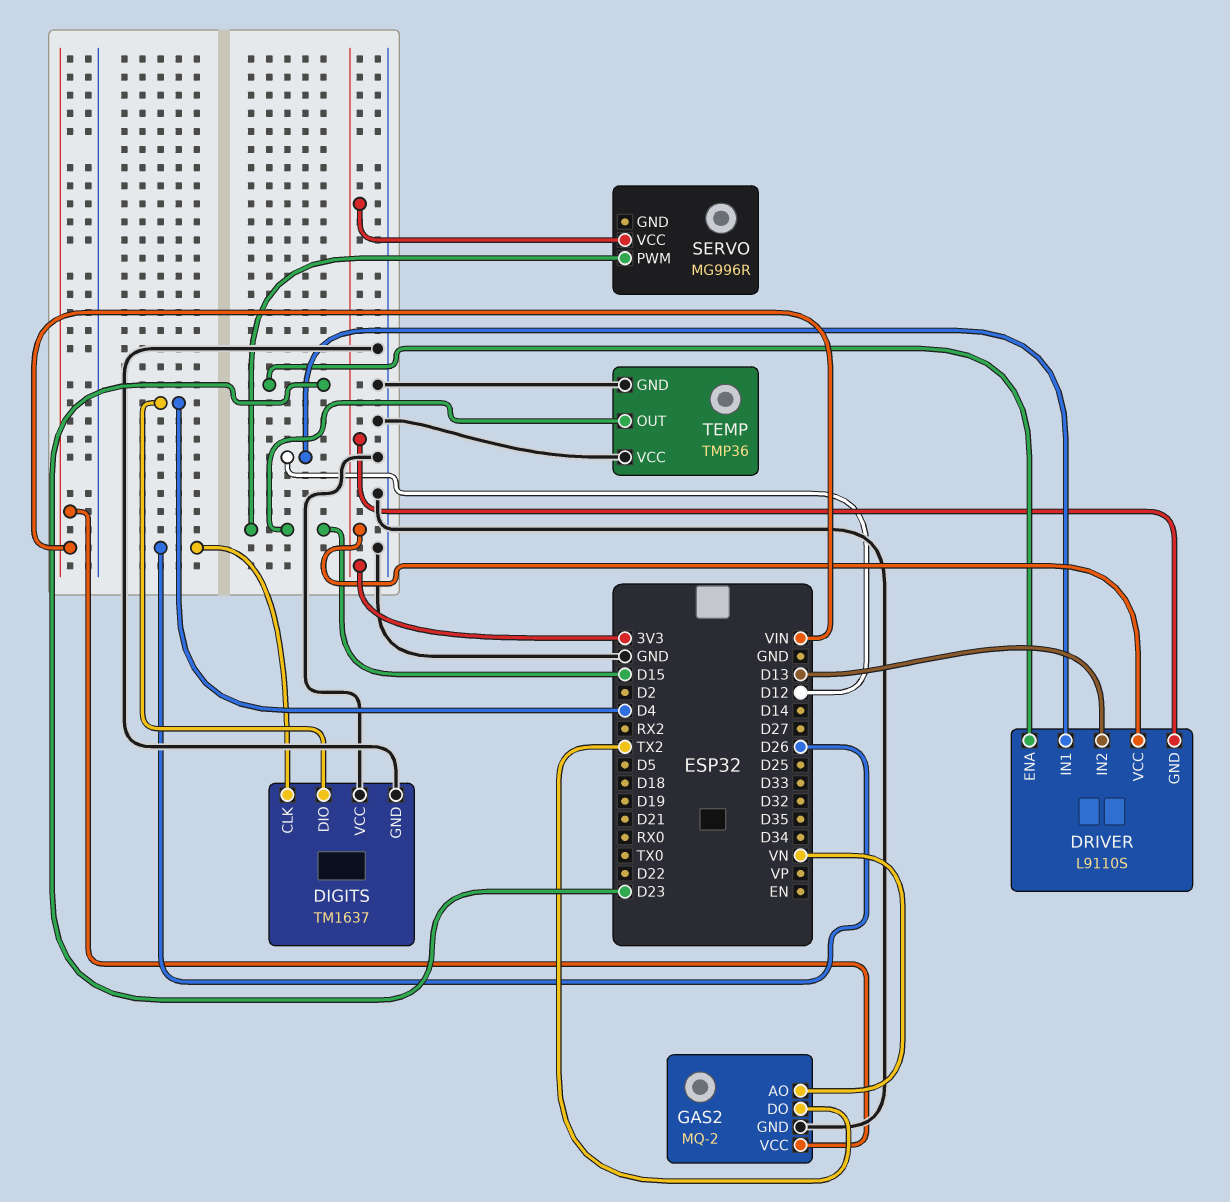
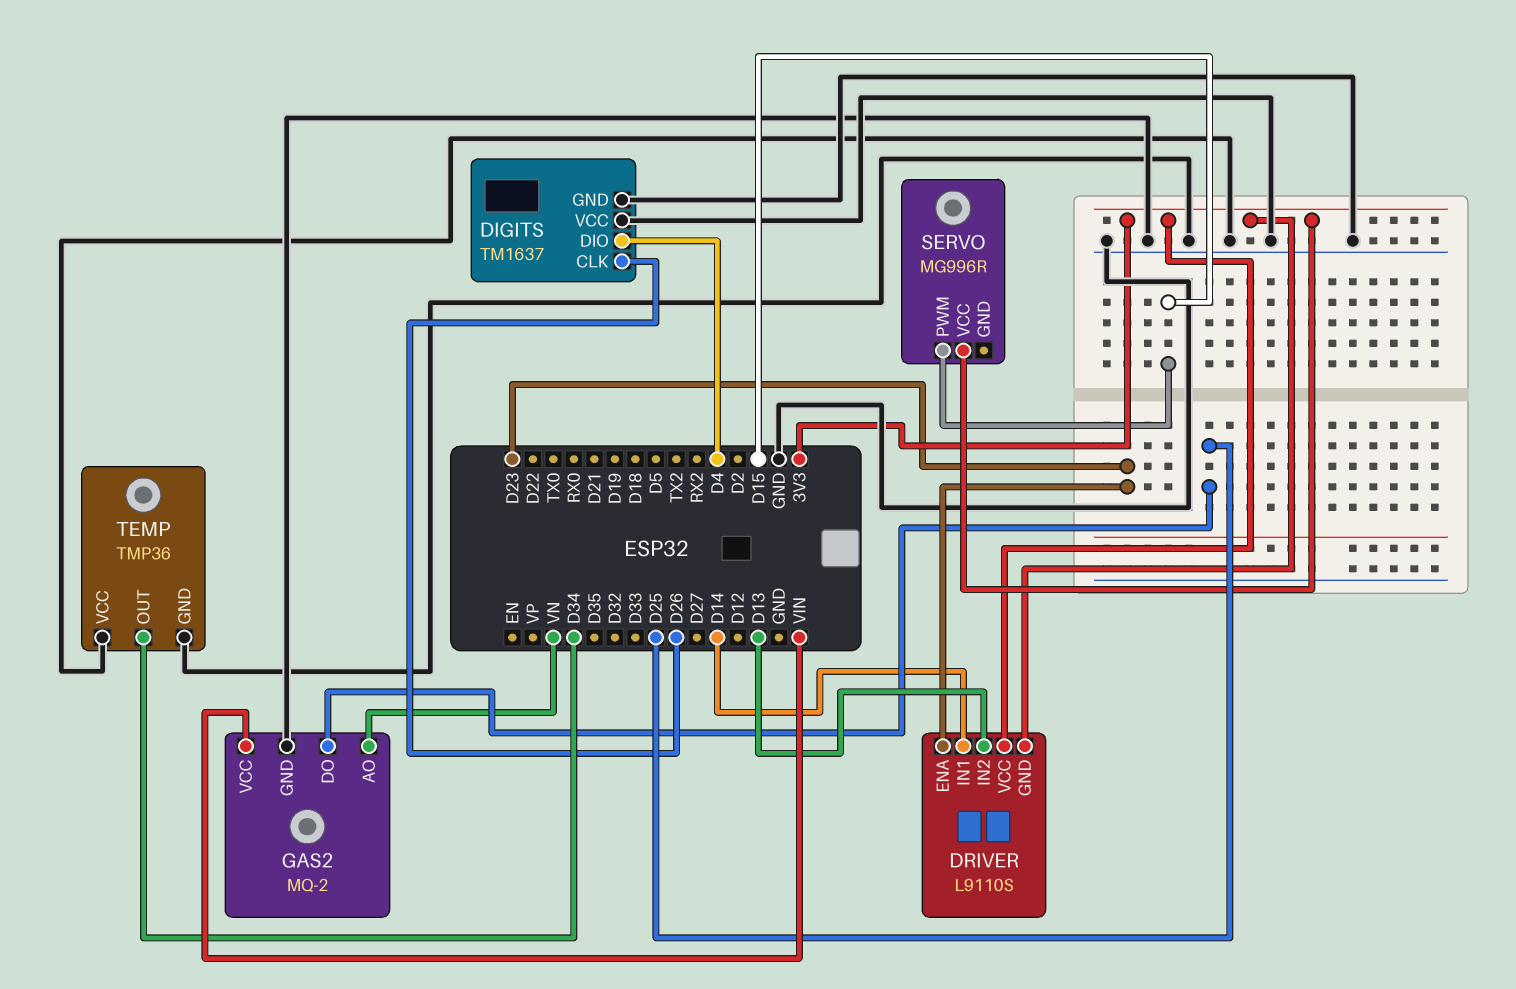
DRIVER pin IN1: D12 -> D14
GAS2 pin DO: TX2 -> D25
TEMP pin OUT: D15 -> D34

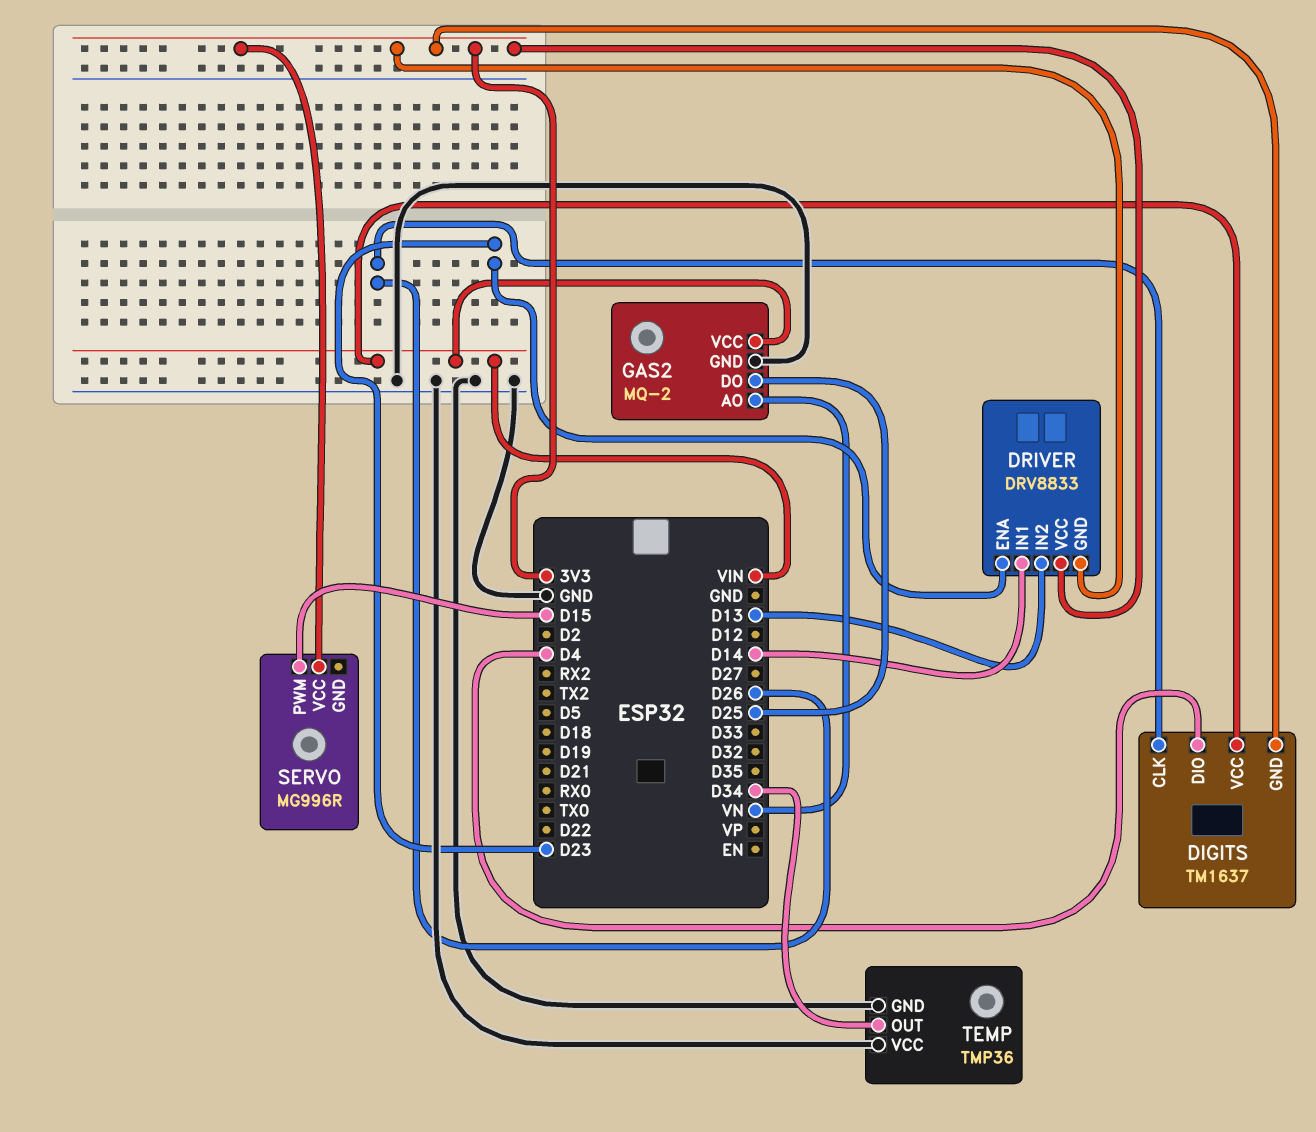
DIGITS pin GND: GND -> 3V3
DIGITS pin VCC: GND -> VIN
DRIVER: L9110S -> DRV8833

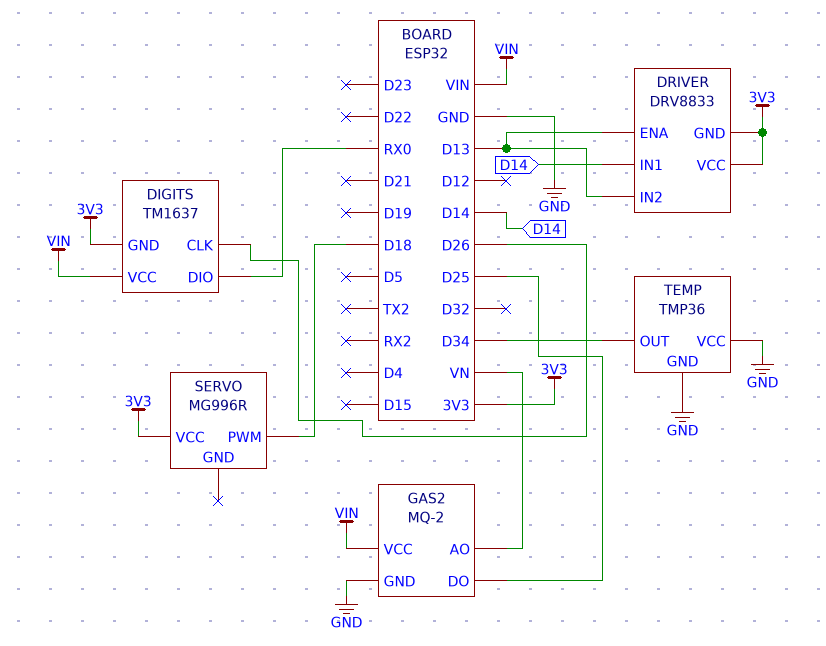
DIGITS pin DIO: D4 -> RX0
DRIVER pin ENA: D23 -> D13
SERVO pin PWM: D15 -> D18

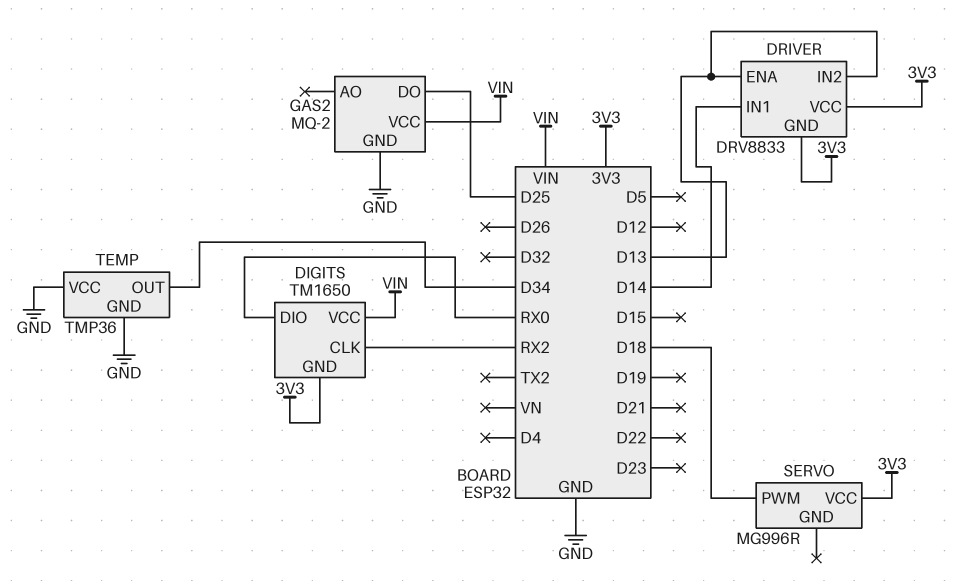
DIGITS: TM1637 -> TM1650
DIGITS pin CLK: D26 -> RX2
GAS2 pin AO: VN -> none

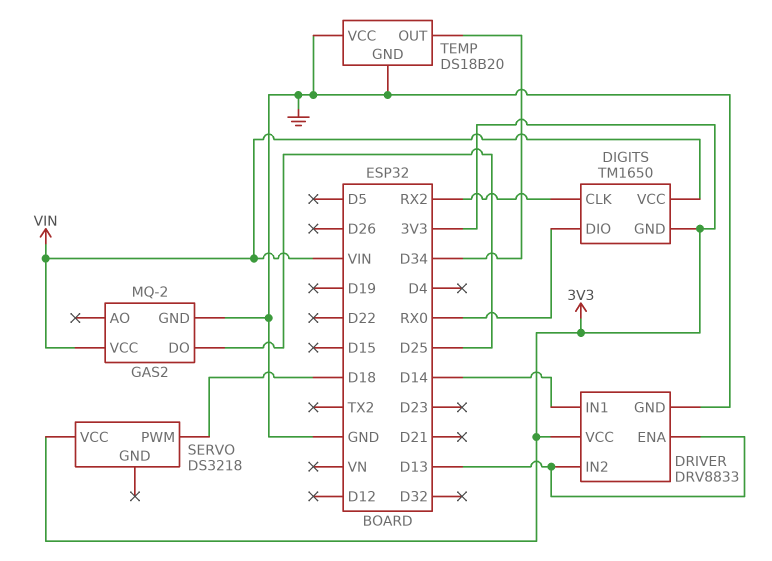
DRIVER pin GND: 3V3 -> GND
SERVO: MG996R -> DS3218
TEMP: TMP36 -> DS18B20

